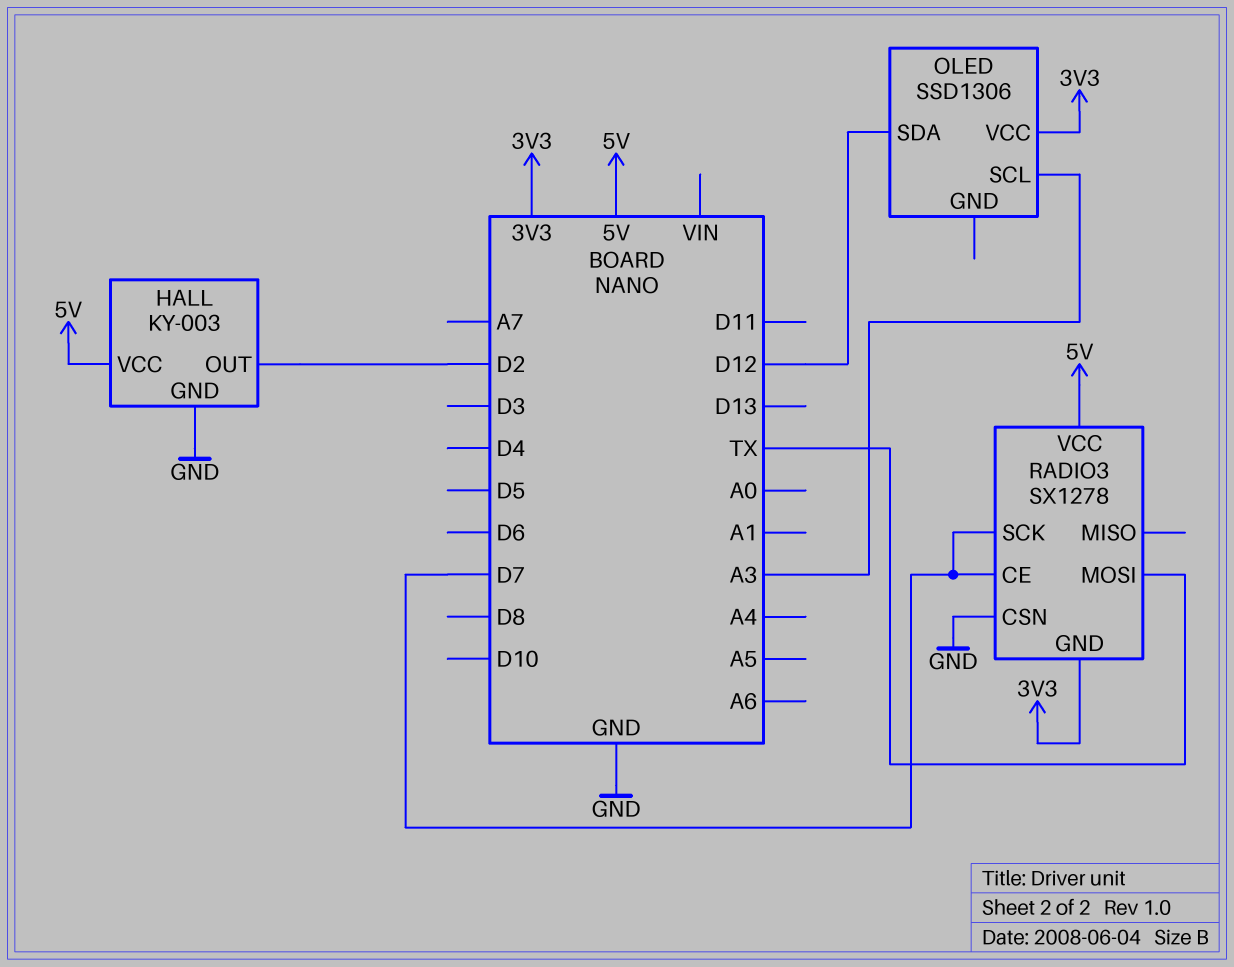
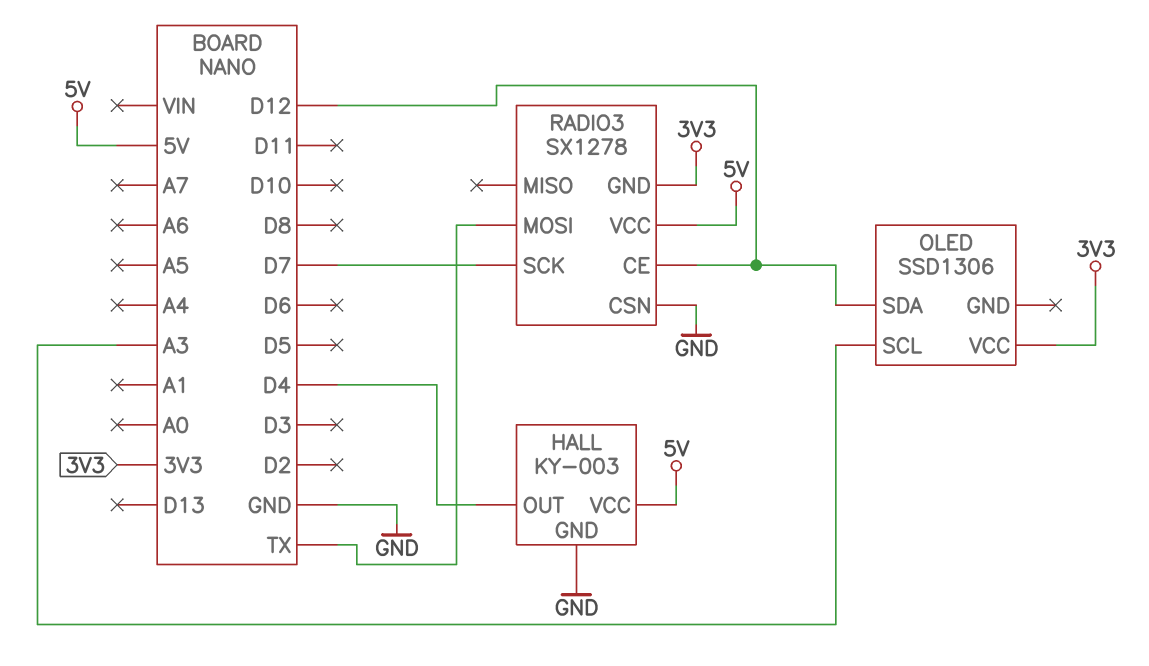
HALL pin OUT: D2 -> D4
RADIO3 pin CE: D7 -> D12

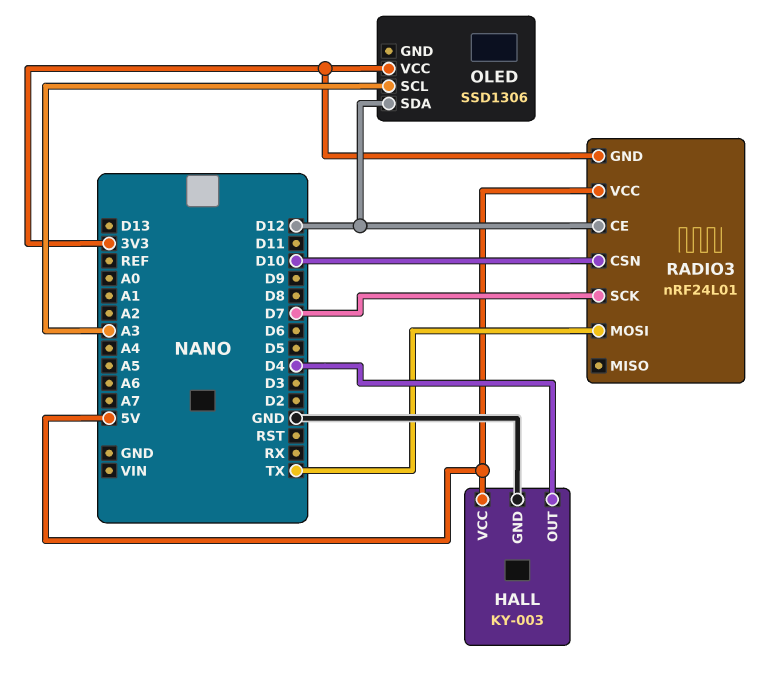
RADIO3: SX1278 -> nRF24L01
RADIO3 pin CSN: GND -> D10

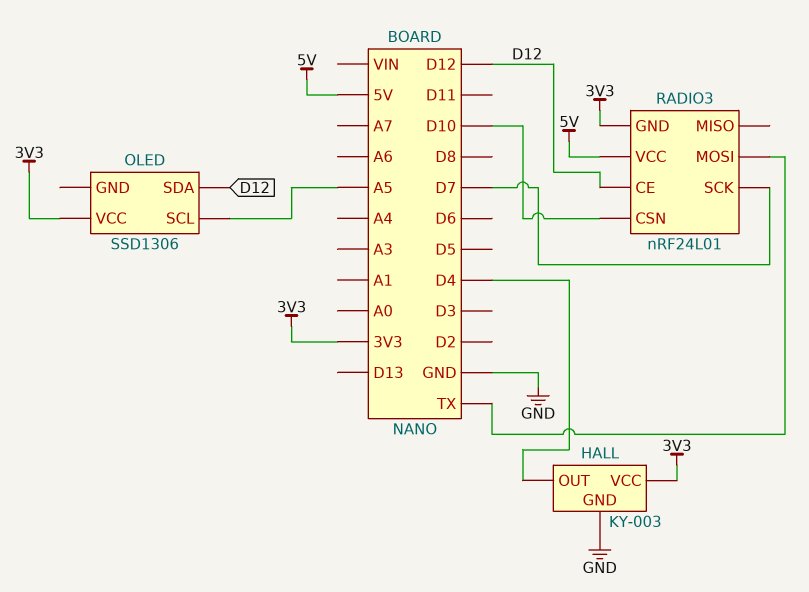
HALL pin VCC: 5V -> 3V3
OLED pin SCL: A3 -> A5

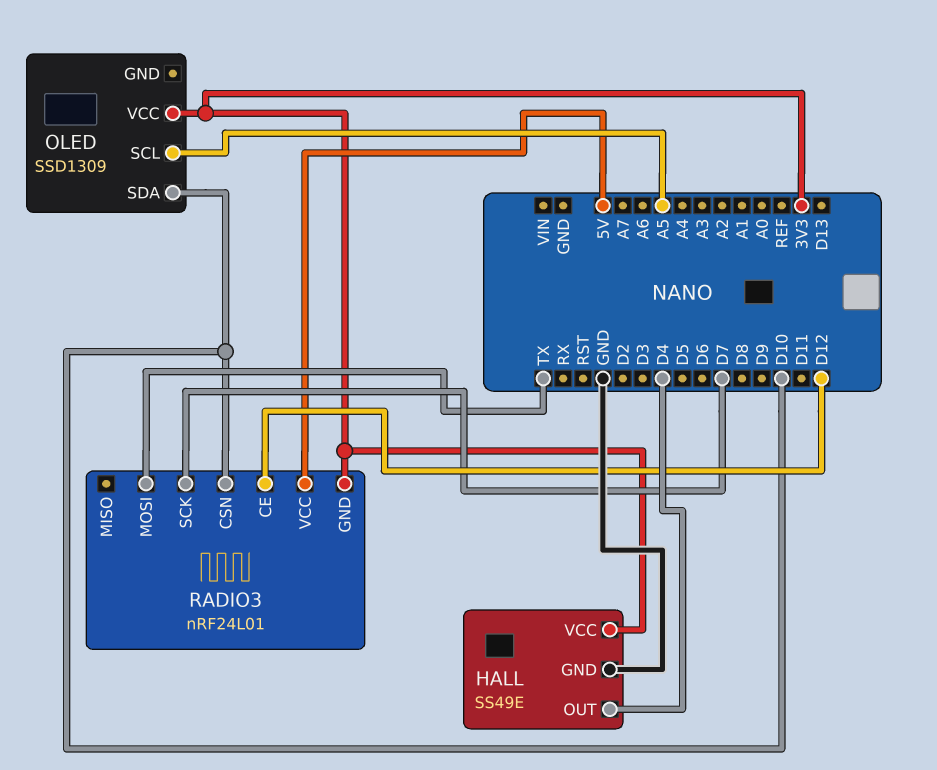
HALL: KY-003 -> SS49E
OLED: SSD1306 -> SSD1309
OLED pin SDA: D12 -> D10

